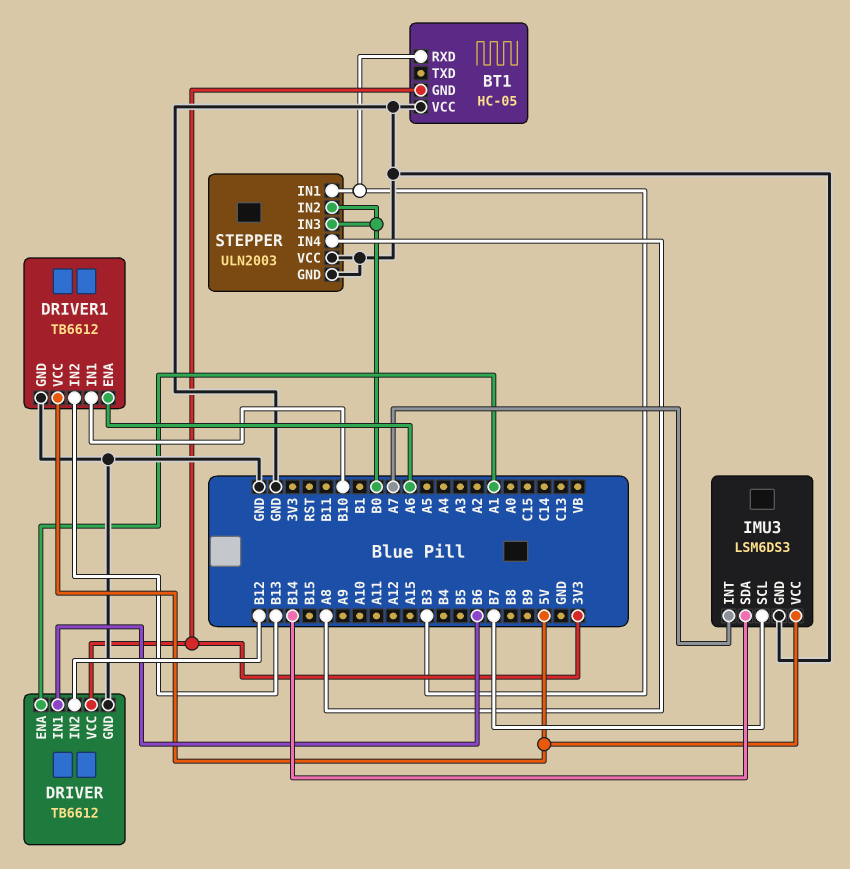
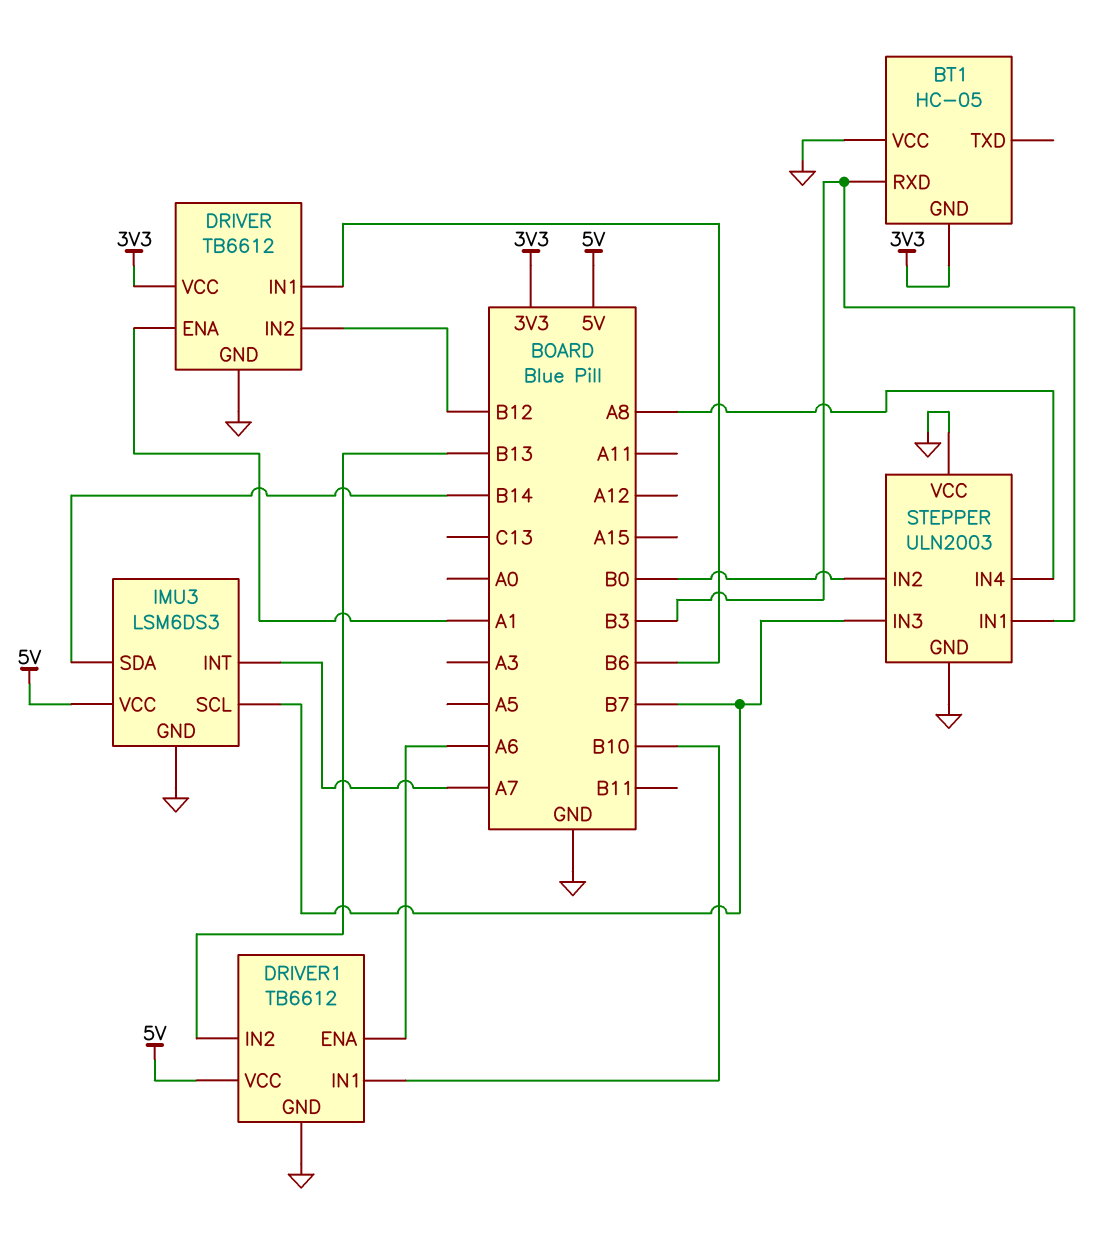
STEPPER pin IN3: B0 -> B7

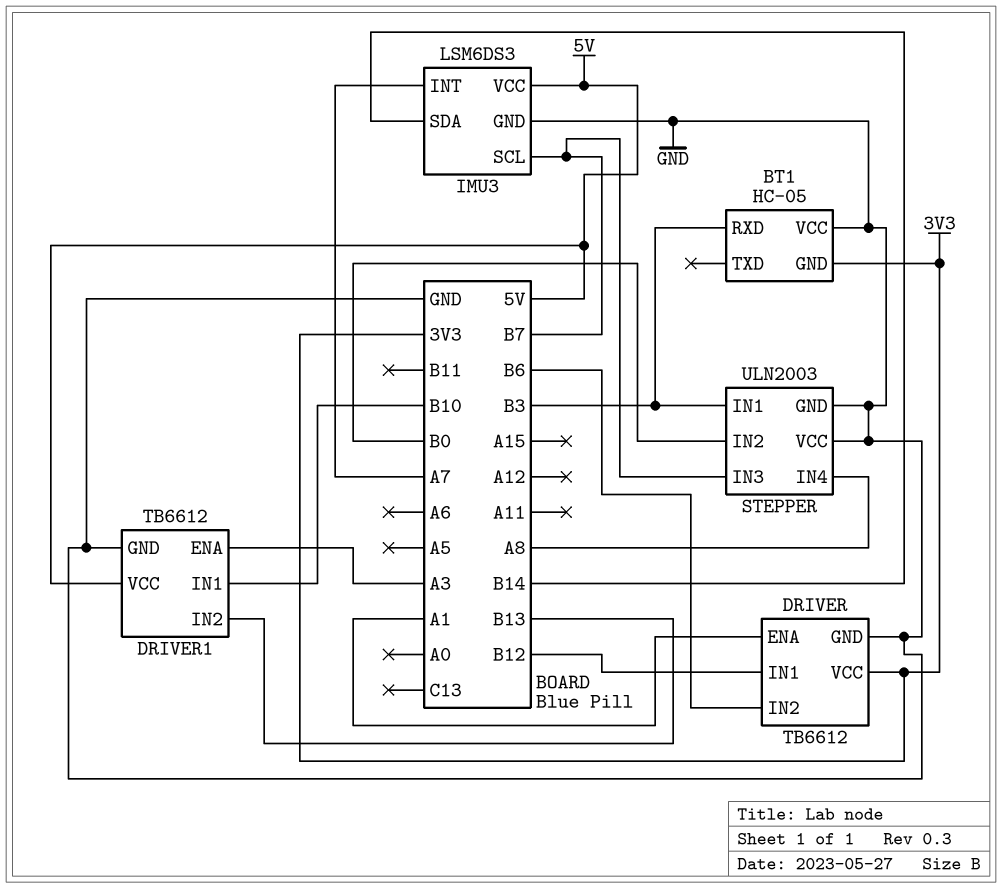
DRIVER pin IN1: B6 -> B12
DRIVER pin IN2: B12 -> B6
DRIVER1 pin ENA: A6 -> A3

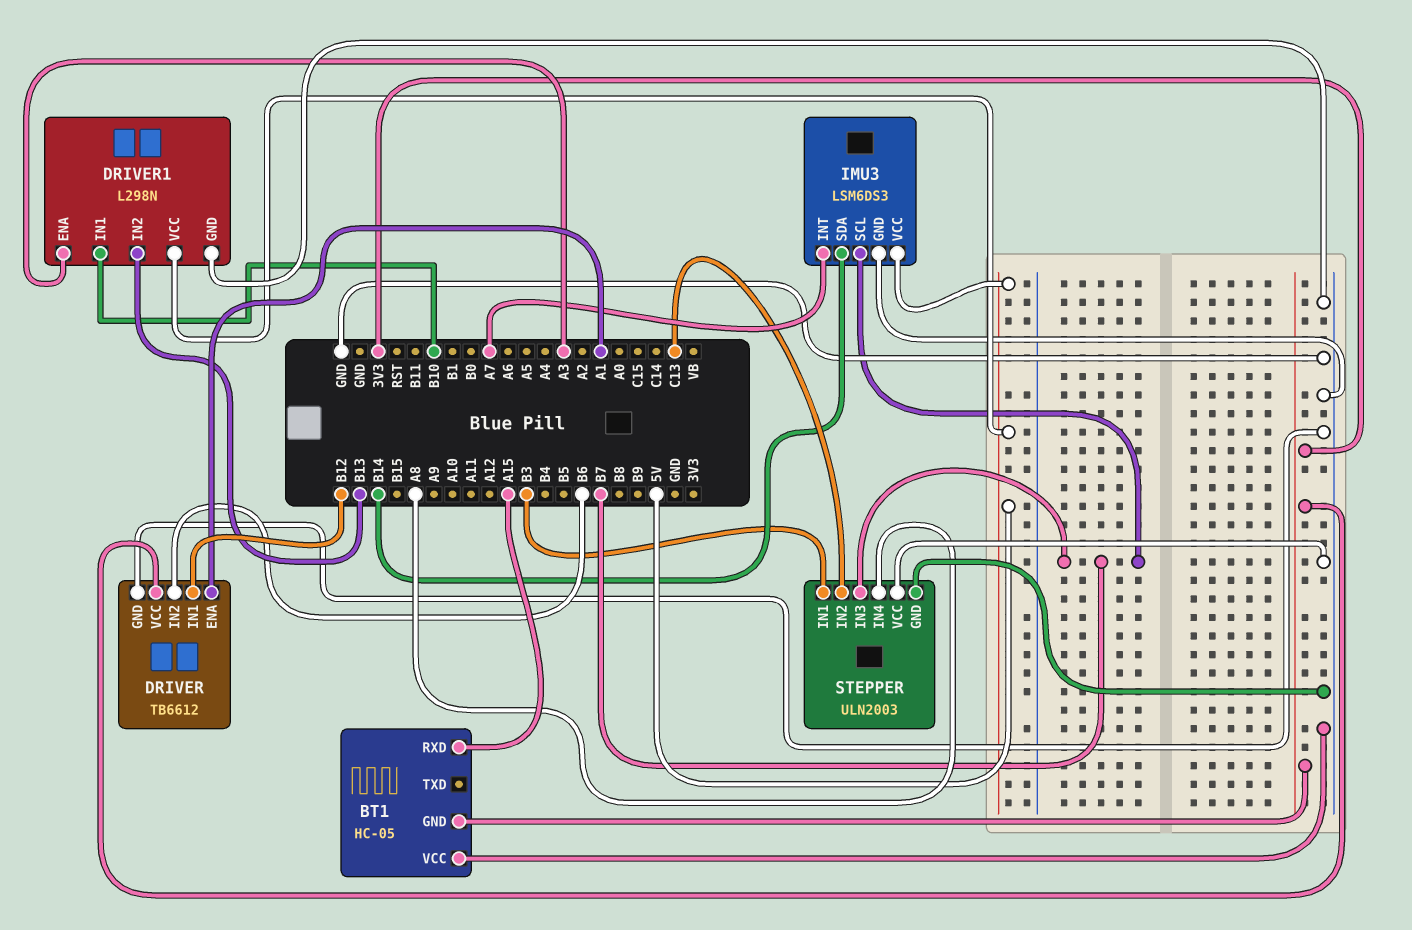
BT1 pin RXD: B3 -> A15
DRIVER1: TB6612 -> L298N
STEPPER pin IN2: B0 -> C13

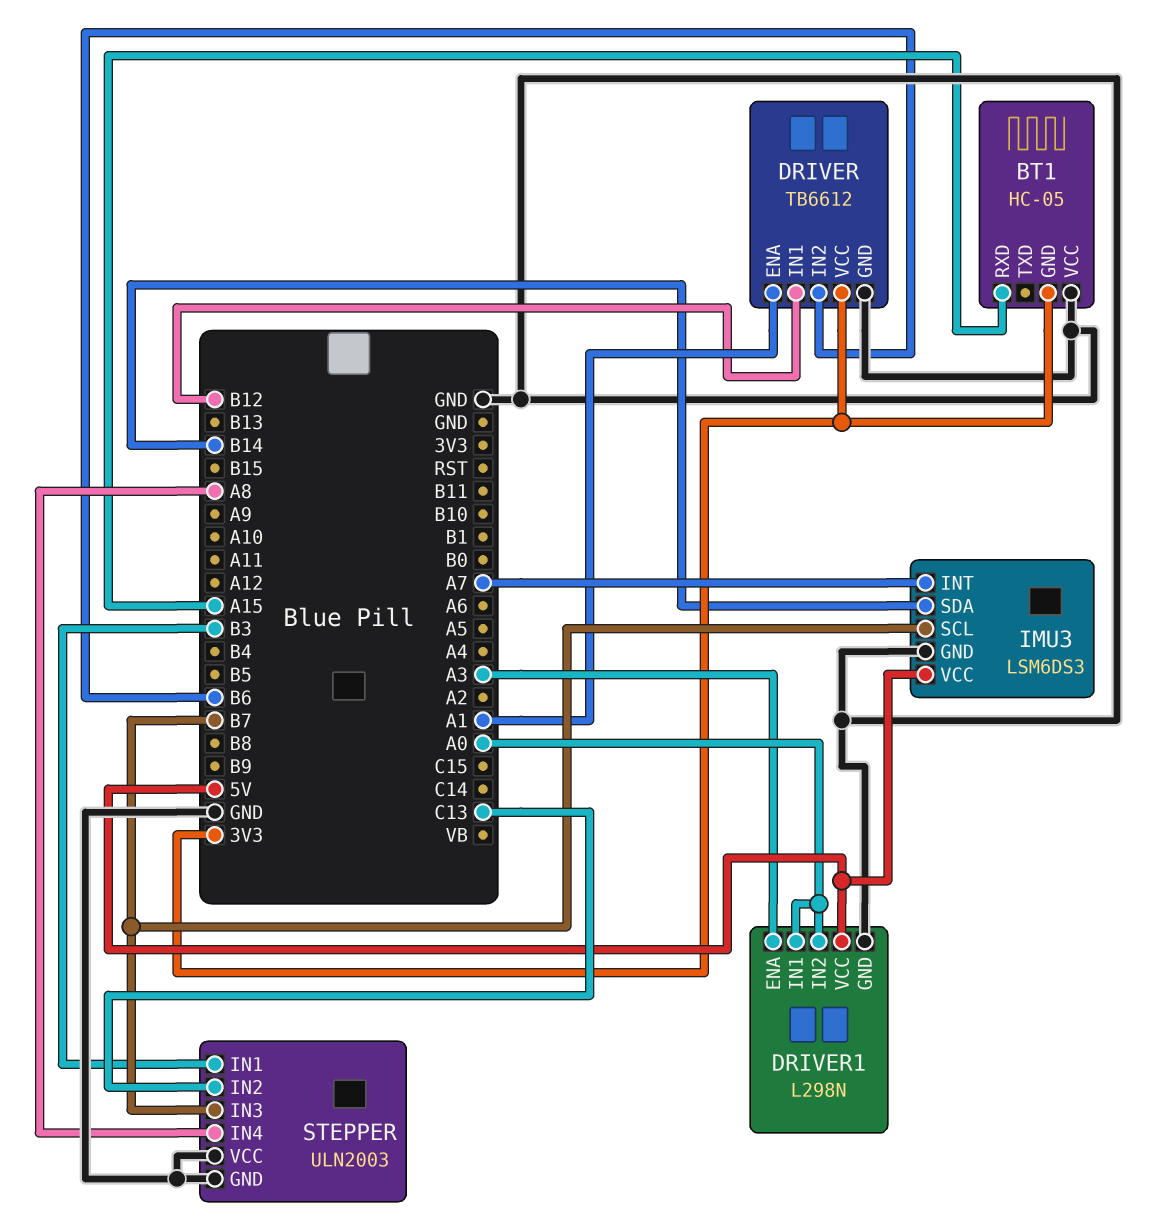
DRIVER1 pin IN1: B10 -> A0
DRIVER1 pin IN2: B13 -> A0

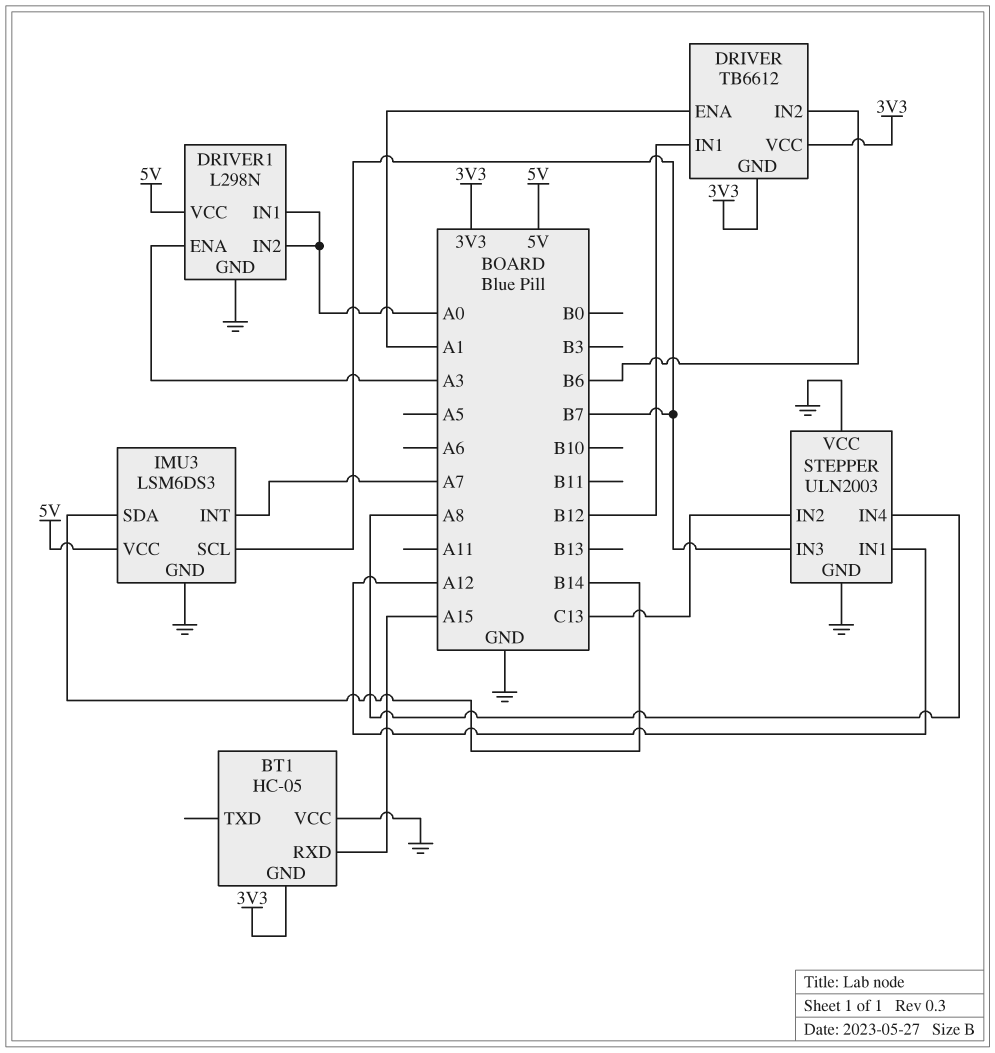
DRIVER pin GND: GND -> 3V3
STEPPER pin IN1: B3 -> A12

